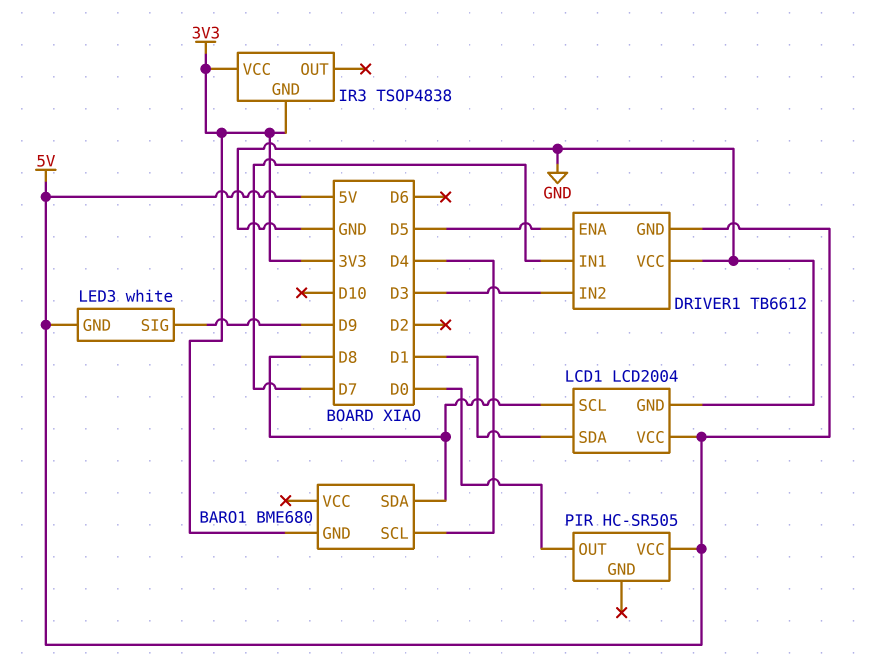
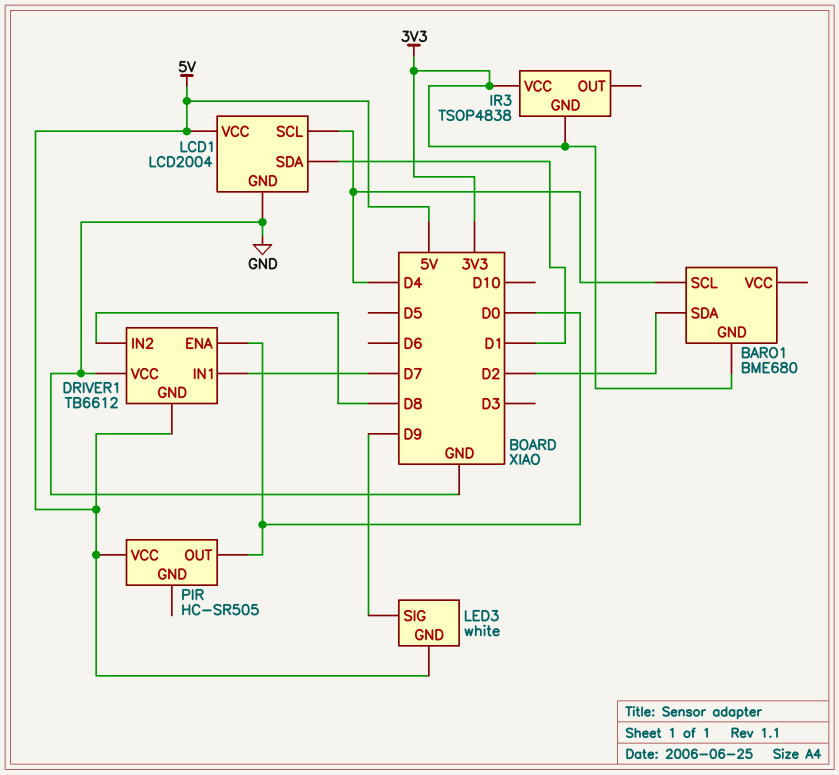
BARO1 pin SDA: D8 -> D2
DRIVER1 pin ENA: D5 -> D0
DRIVER1 pin IN2: D3 -> D8
LCD1 pin SCL: D8 -> D4

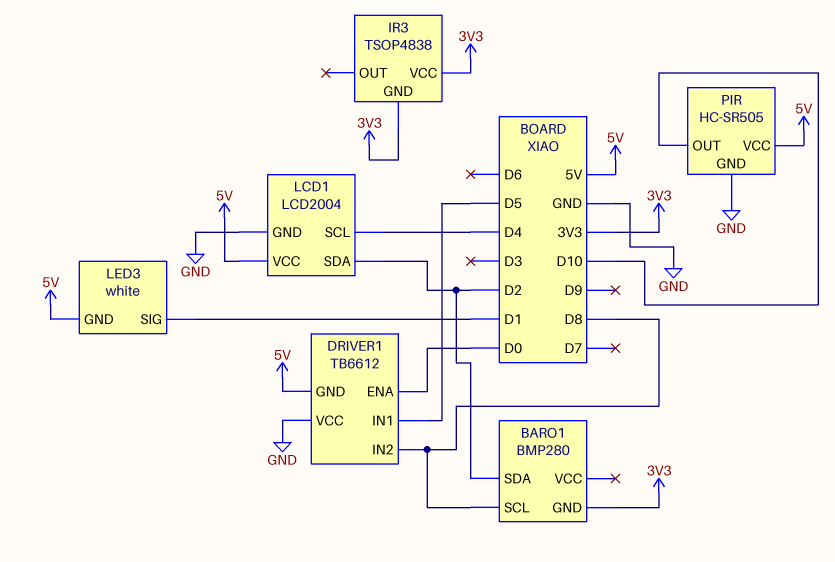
BARO1: BME680 -> BMP280
BARO1 pin SCL: D4 -> D8
DRIVER1 pin IN1: D7 -> D5
LCD1 pin SDA: D1 -> D2
LED3 pin SIG: D9 -> D1
PIR pin GND: none -> GND
PIR pin OUT: D0 -> D10

